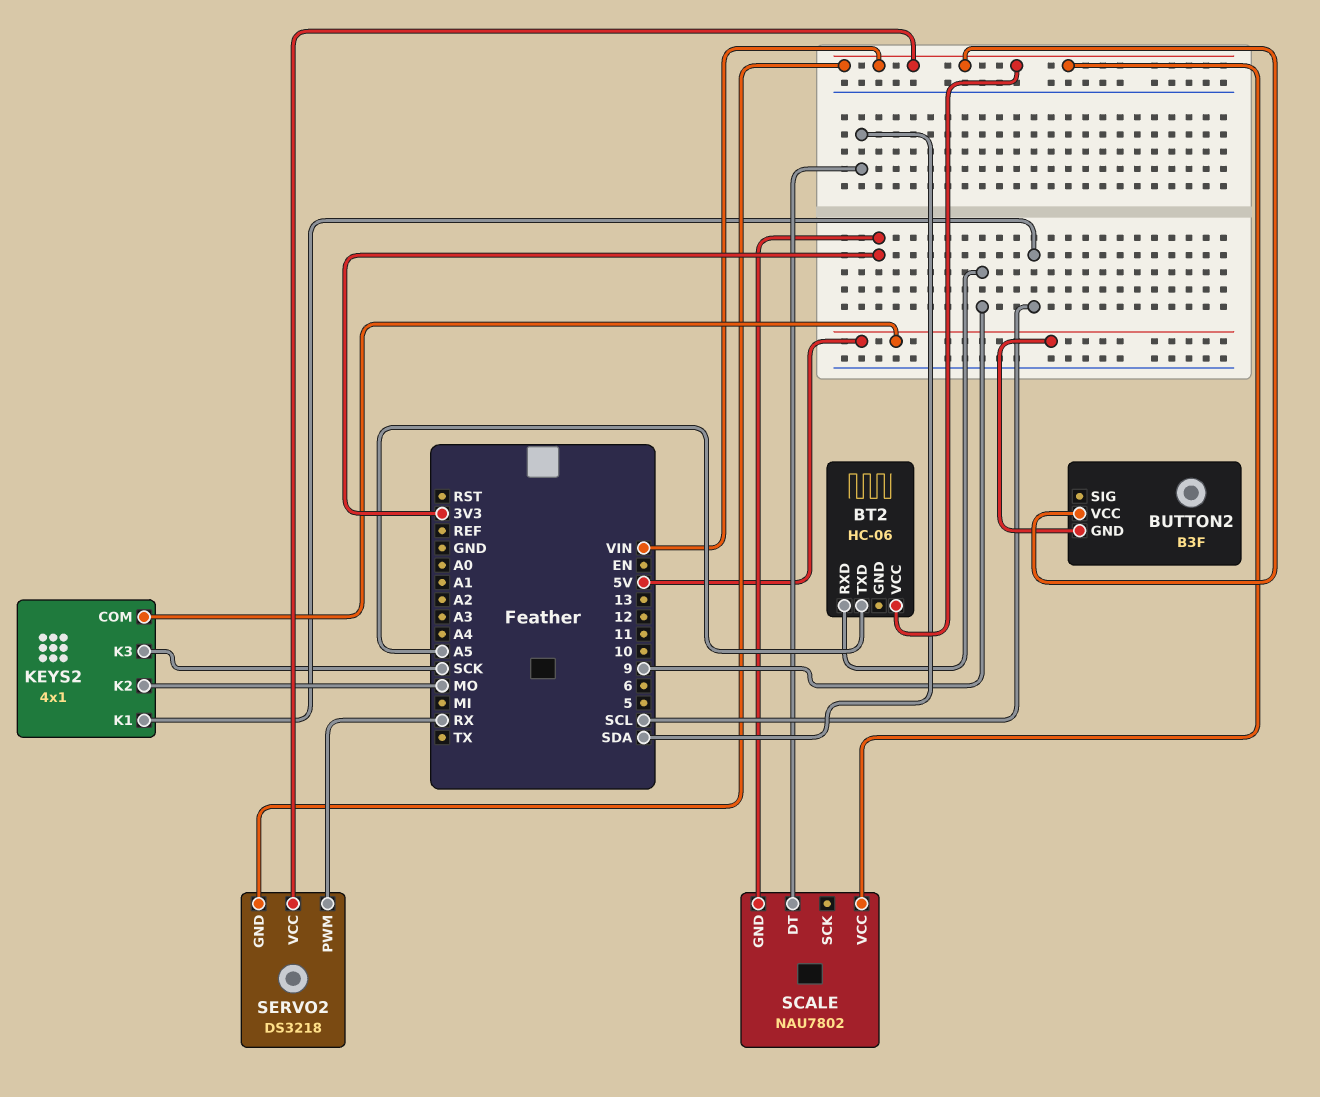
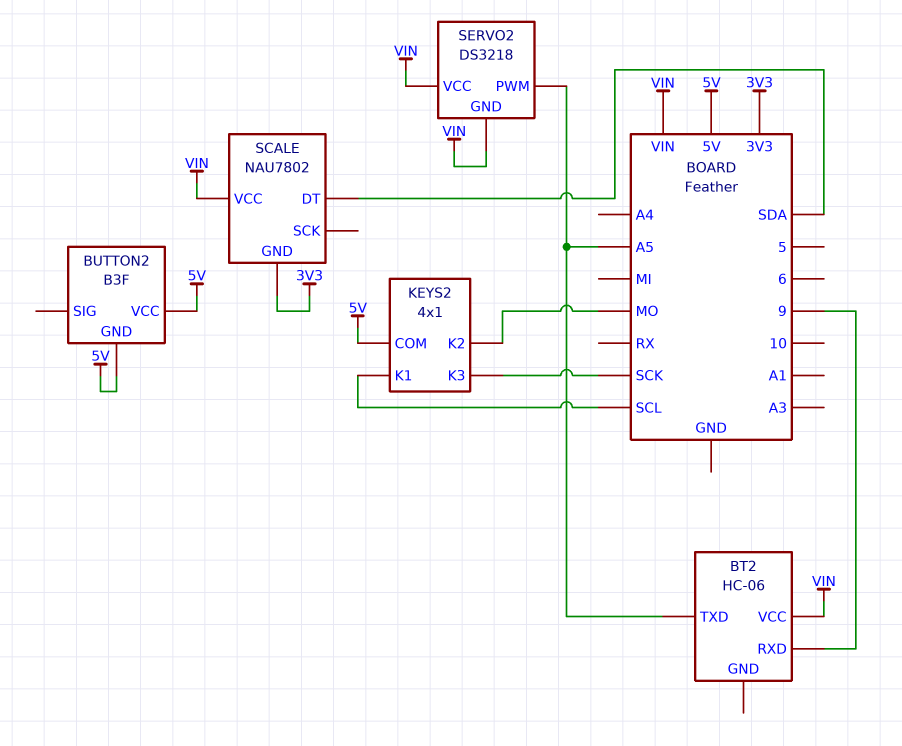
BUTTON2 pin VCC: VIN -> 5V
SERVO2 pin PWM: RX -> A5

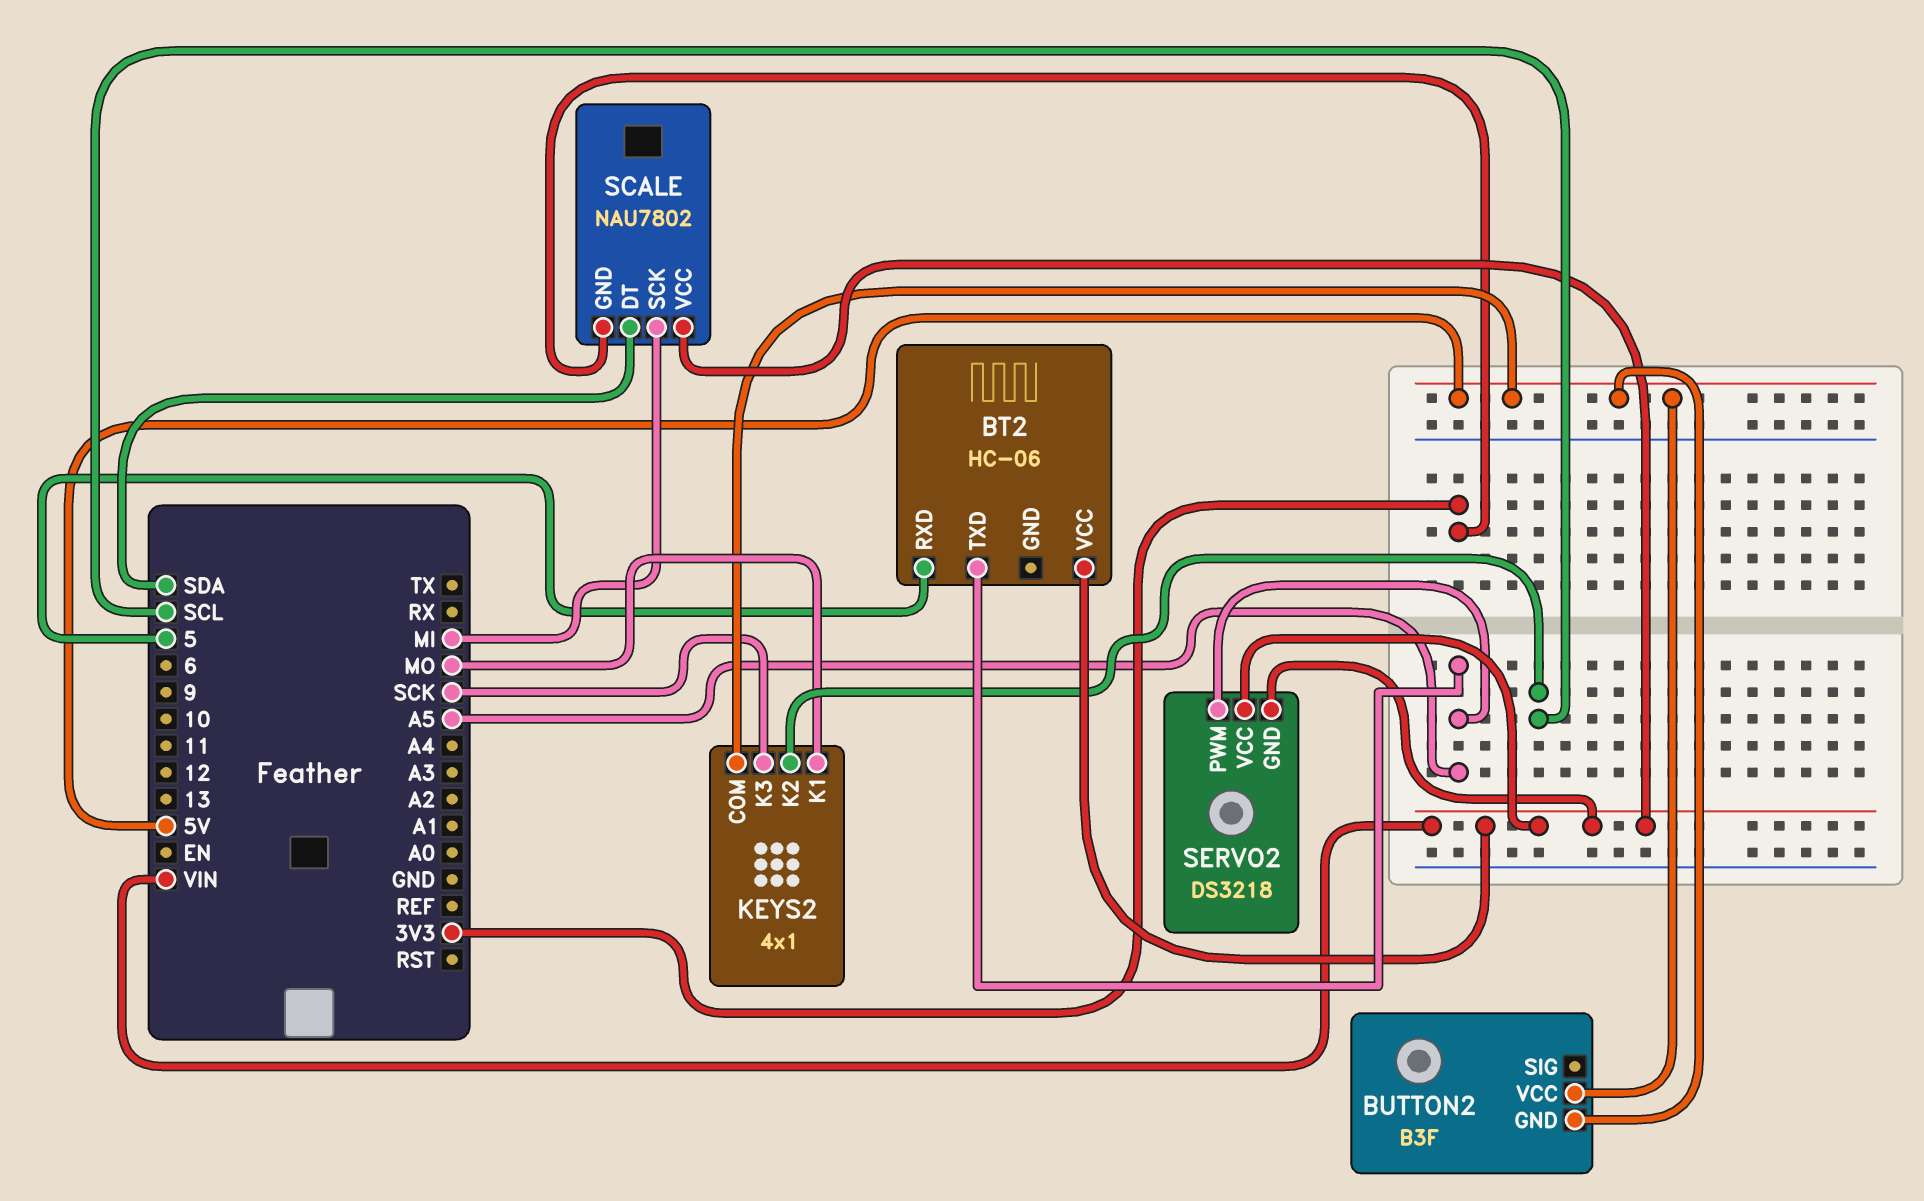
BT2 pin RXD: 9 -> 5
KEYS2 pin K1: SCL -> MO
KEYS2 pin K2: MO -> SCL
SCALE pin SCK: none -> MI

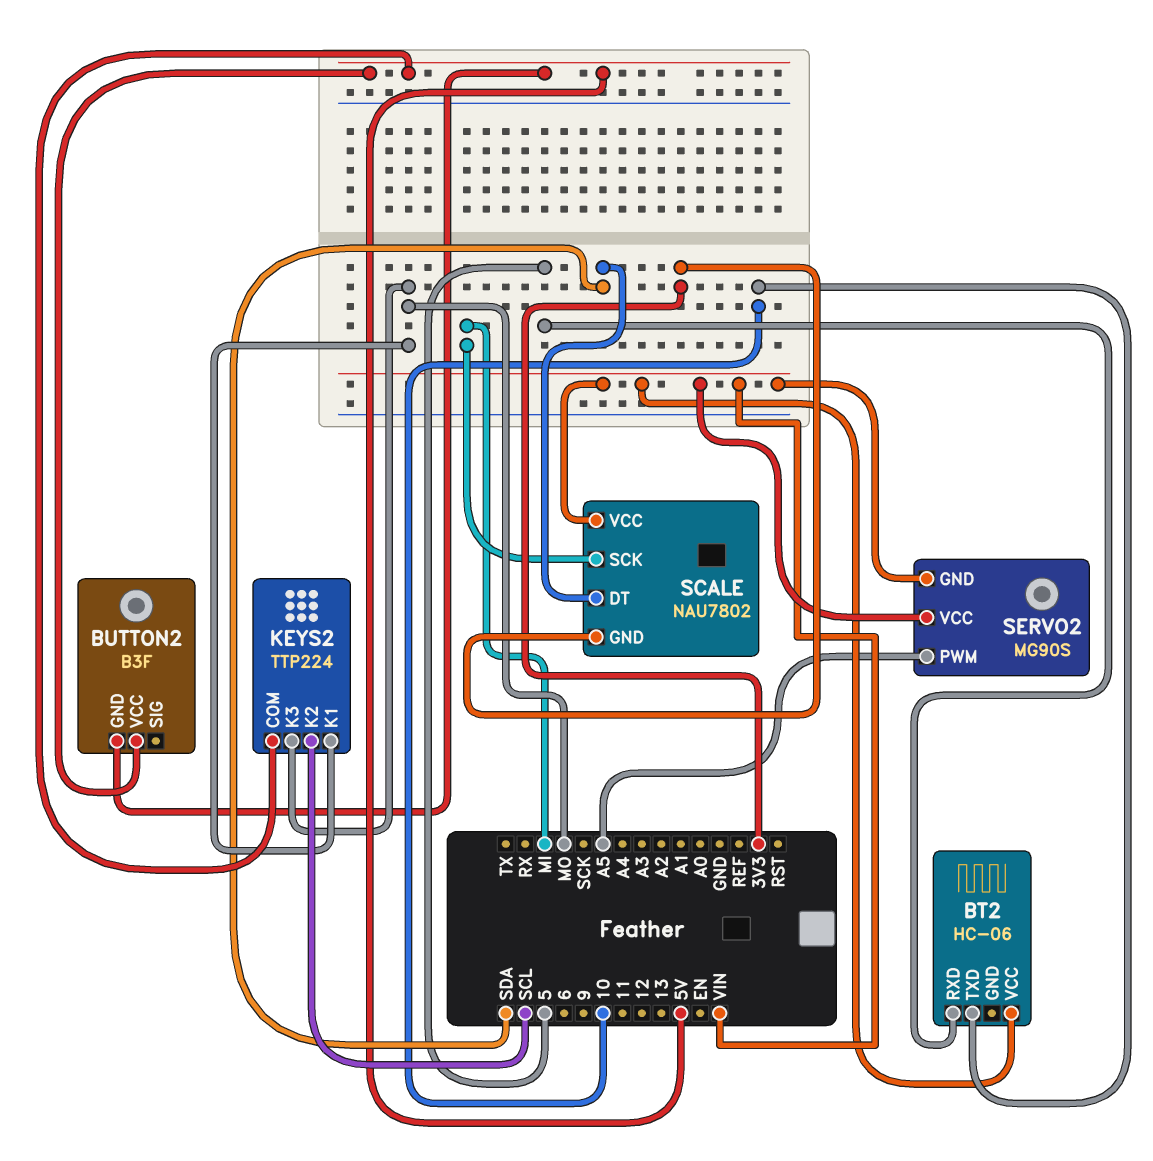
BT2 pin TXD: A5 -> 10
KEYS2: 4x1 -> TTP224
KEYS2 pin K3: SCK -> MO
SERVO2: DS3218 -> MG90S

